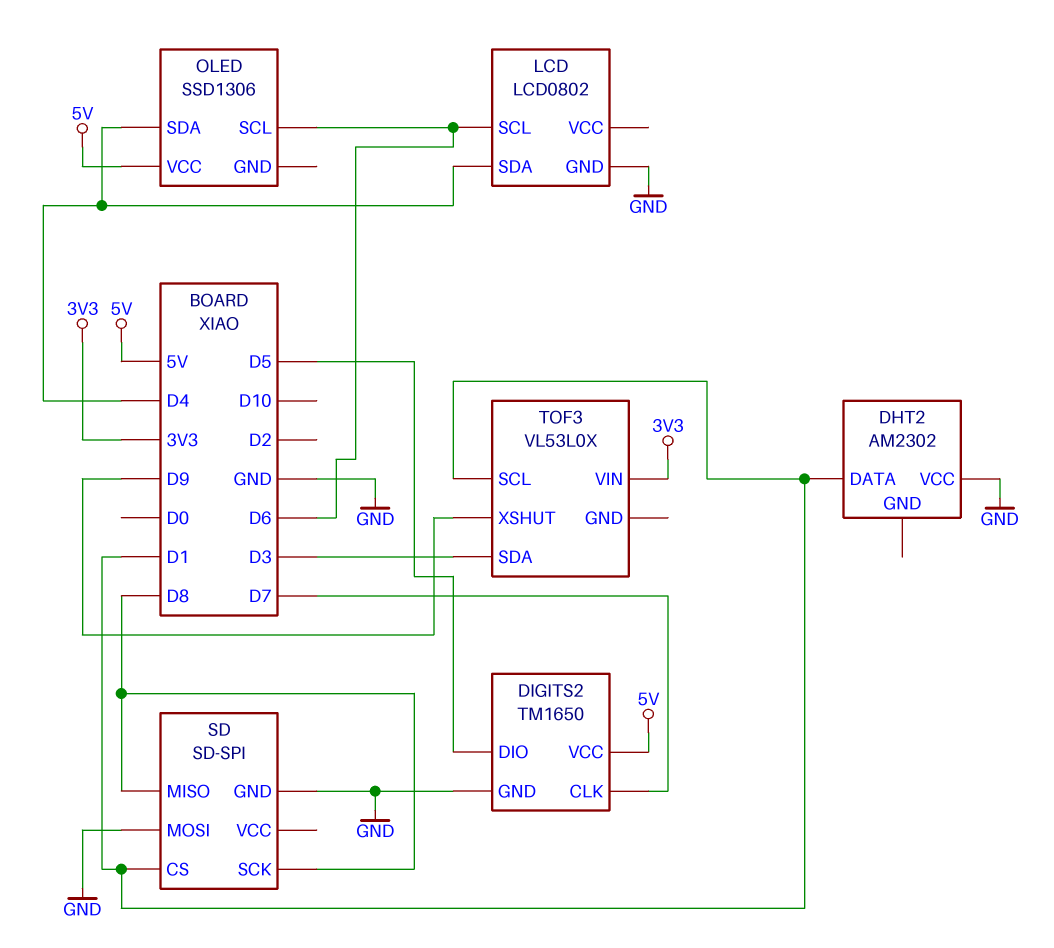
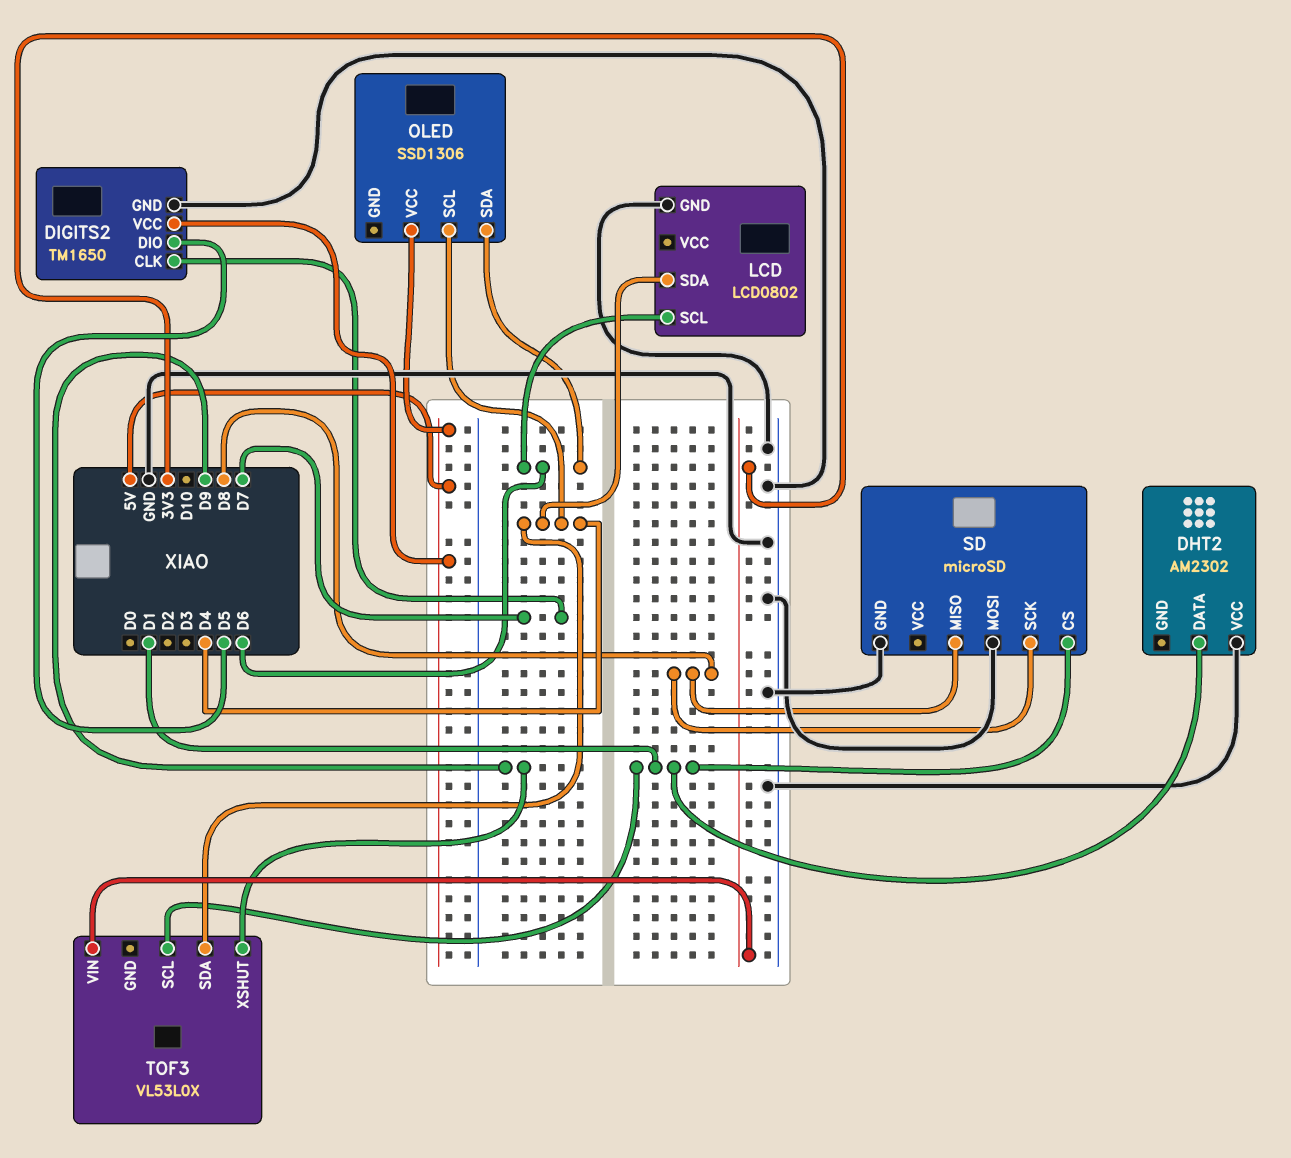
OLED pin SCL: D6 -> D4
OLED pin SDA: D4 -> D6
SD: SD-SPI -> microSD
TOF3 pin SDA: D3 -> D4

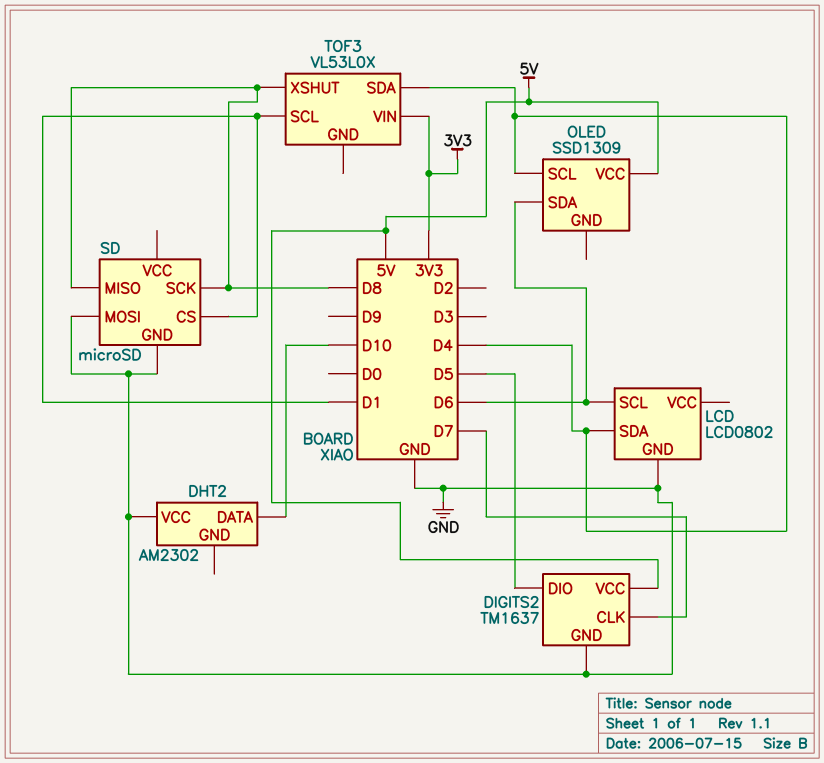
DHT2 pin DATA: D1 -> D10
DIGITS2: TM1650 -> TM1637
OLED: SSD1306 -> SSD1309
TOF3 pin XSHUT: D9 -> D8

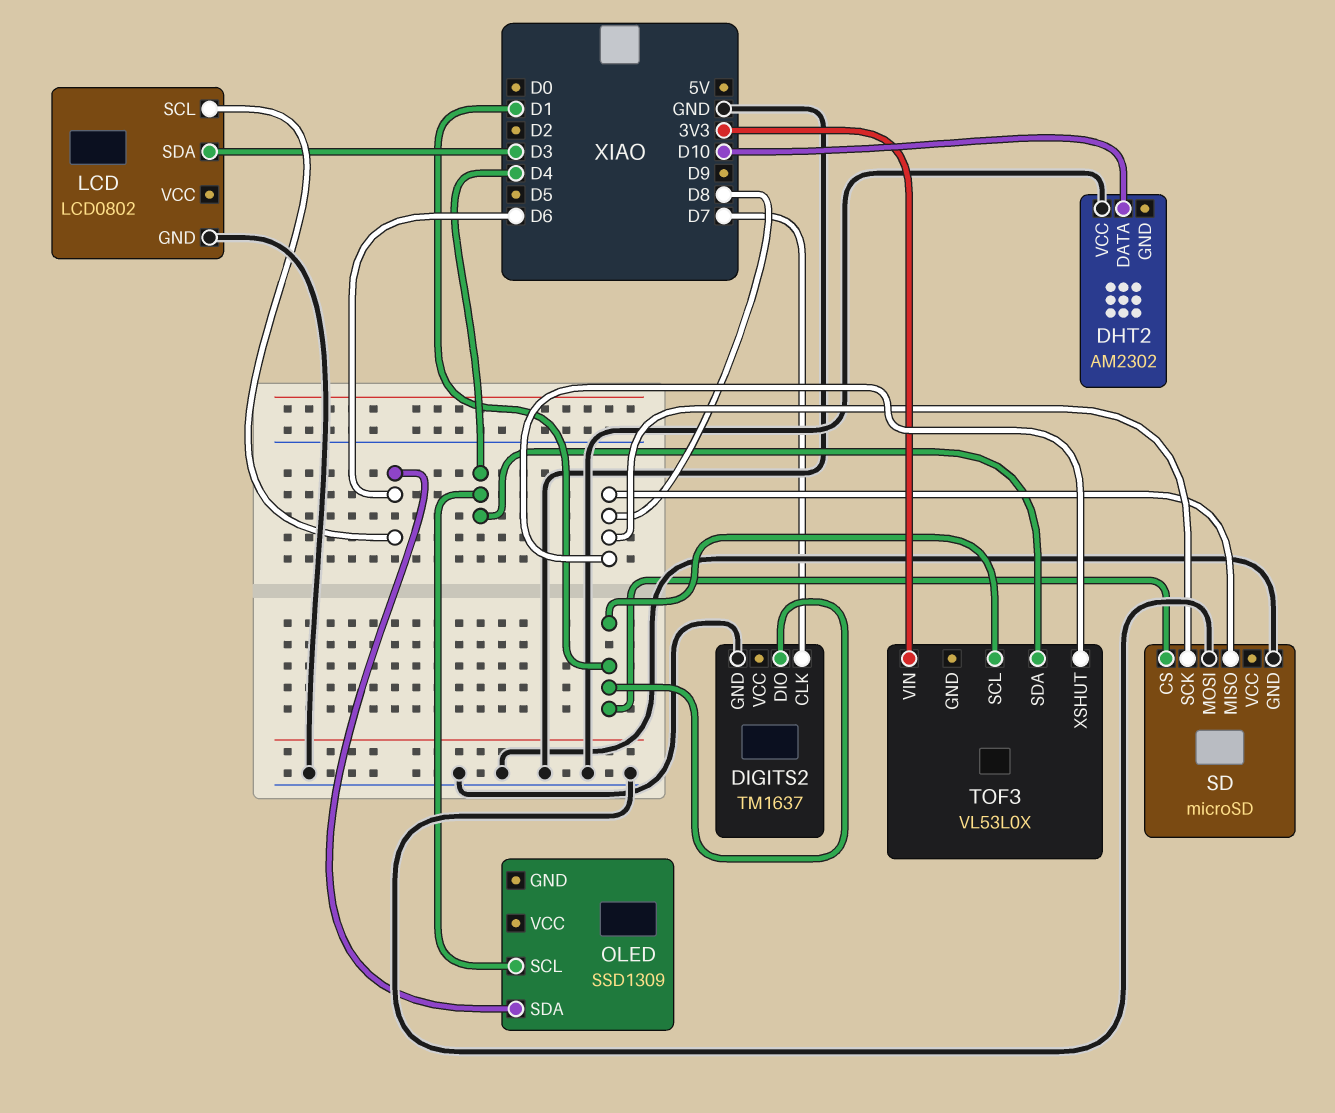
DIGITS2 pin DIO: D5 -> D1
DIGITS2 pin VCC: 5V -> none
LCD pin SDA: D4 -> D3
OLED pin VCC: 5V -> none

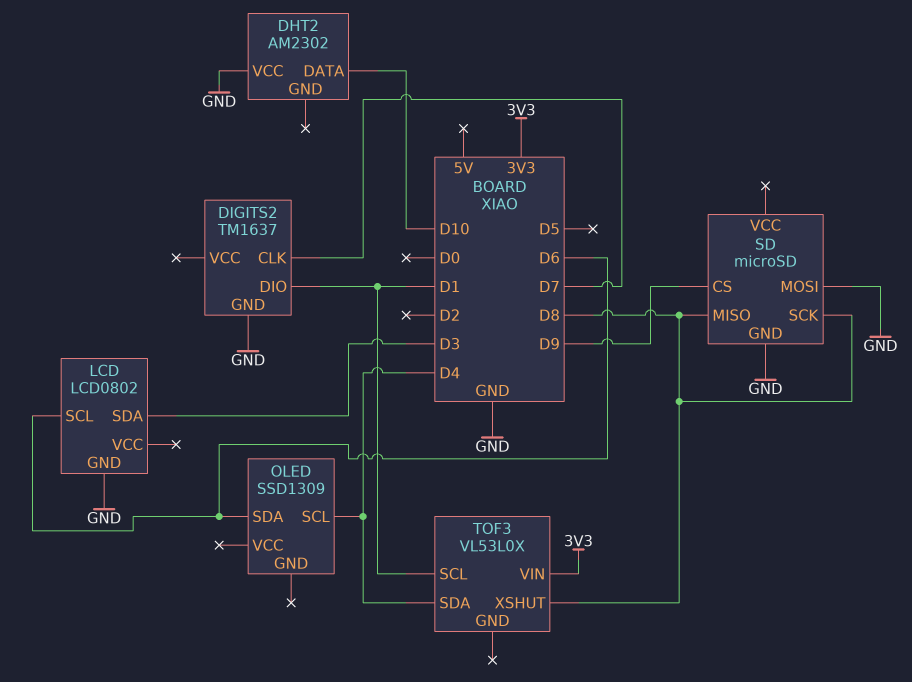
SD pin CS: D1 -> D9

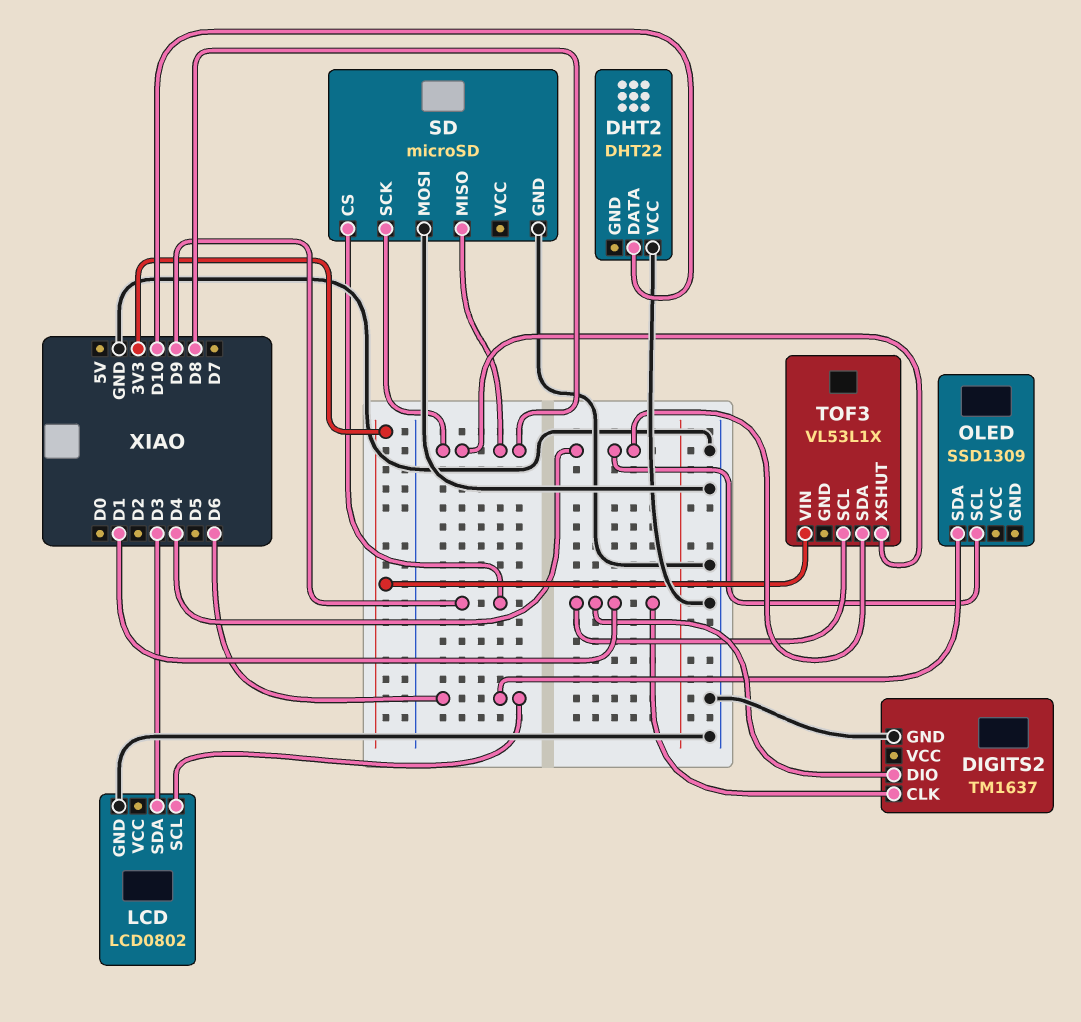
DHT2: AM2302 -> DHT22
DIGITS2 pin CLK: D7 -> D1
TOF3: VL53L0X -> VL53L1X

